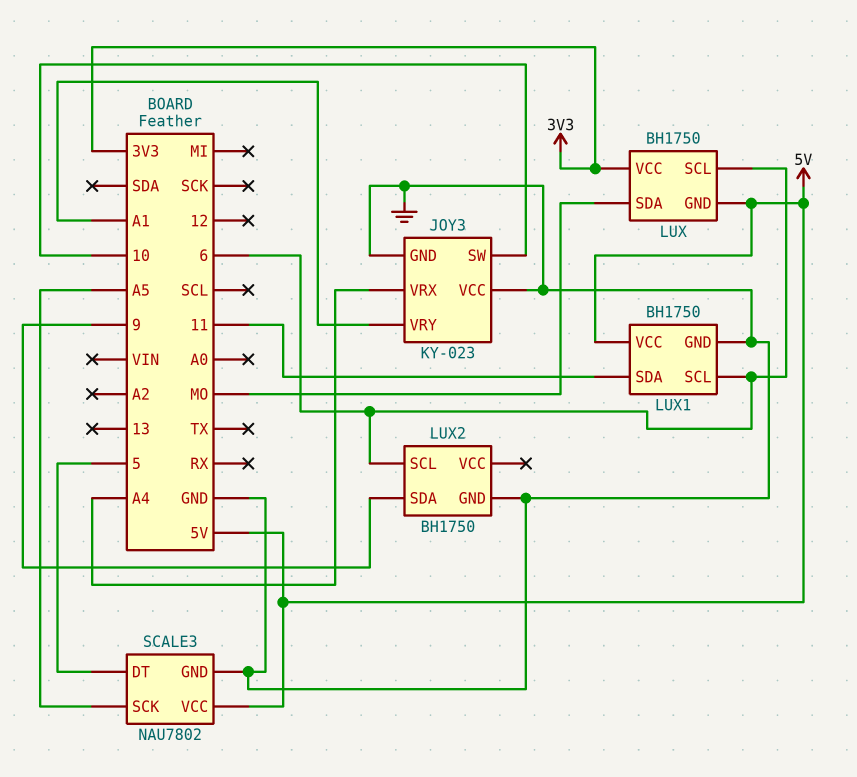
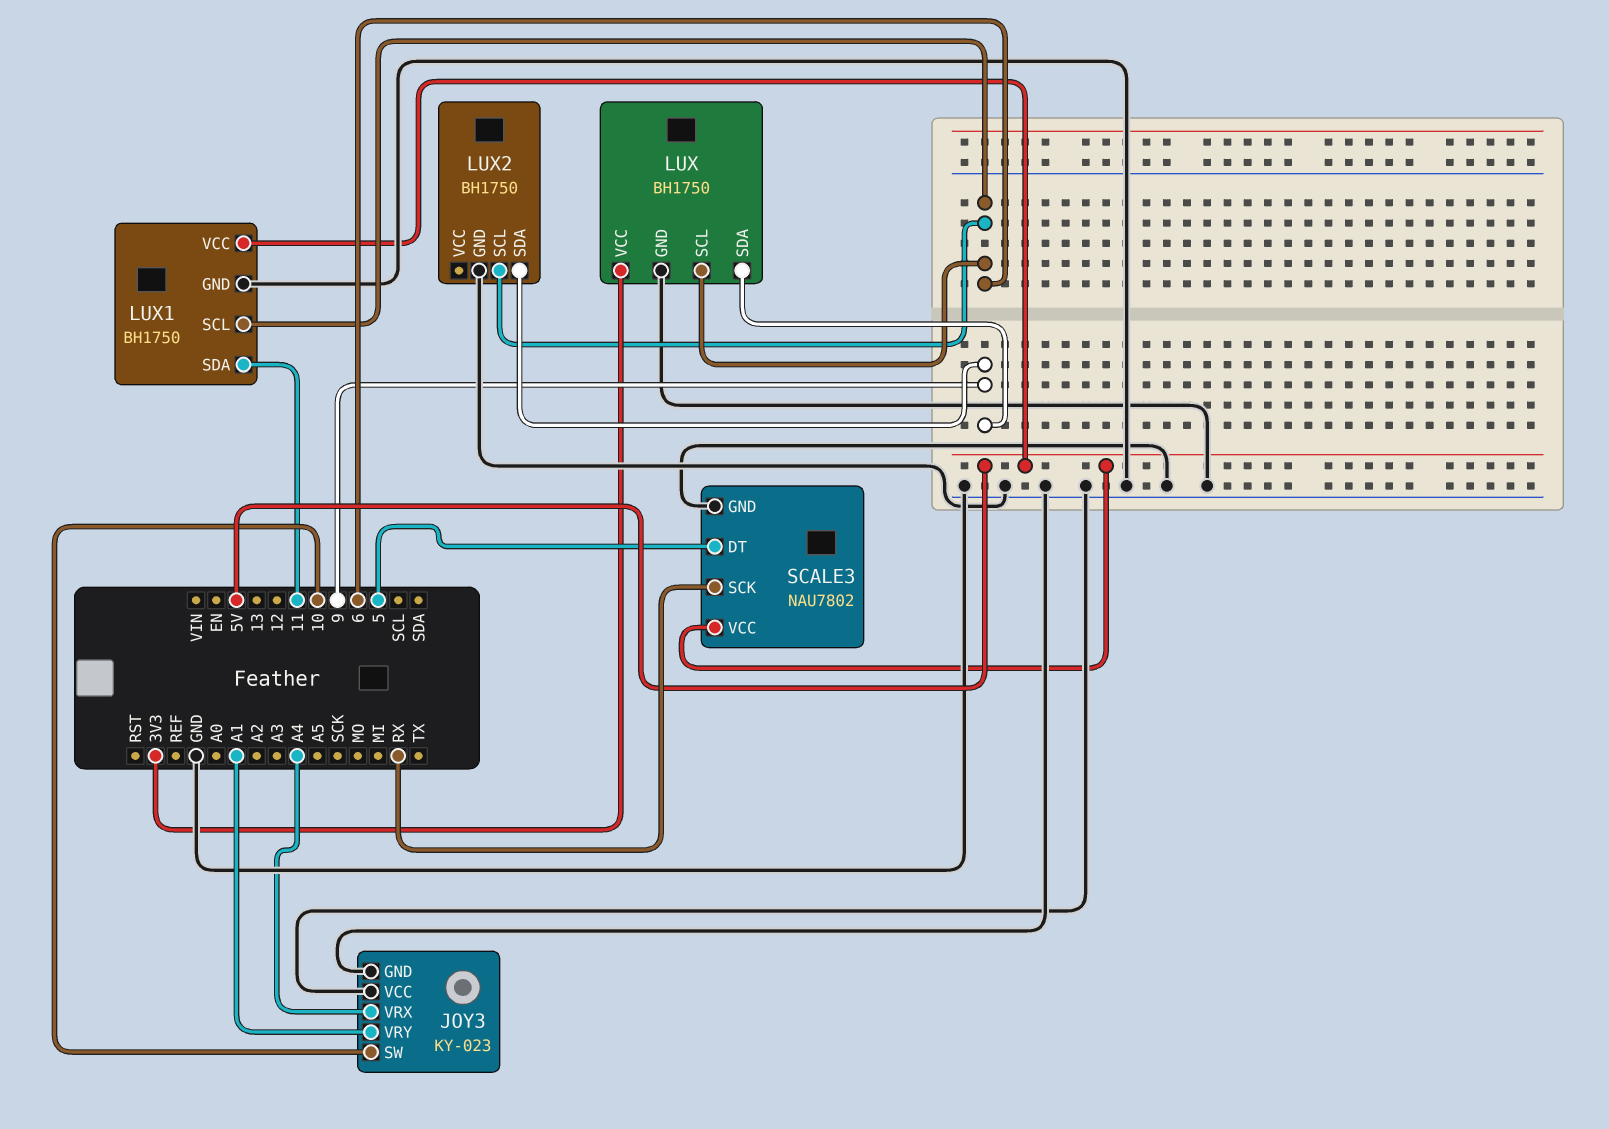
LUX pin GND: 5V -> GND
LUX pin SDA: MO -> 9
SCALE3 pin SCK: A5 -> RX

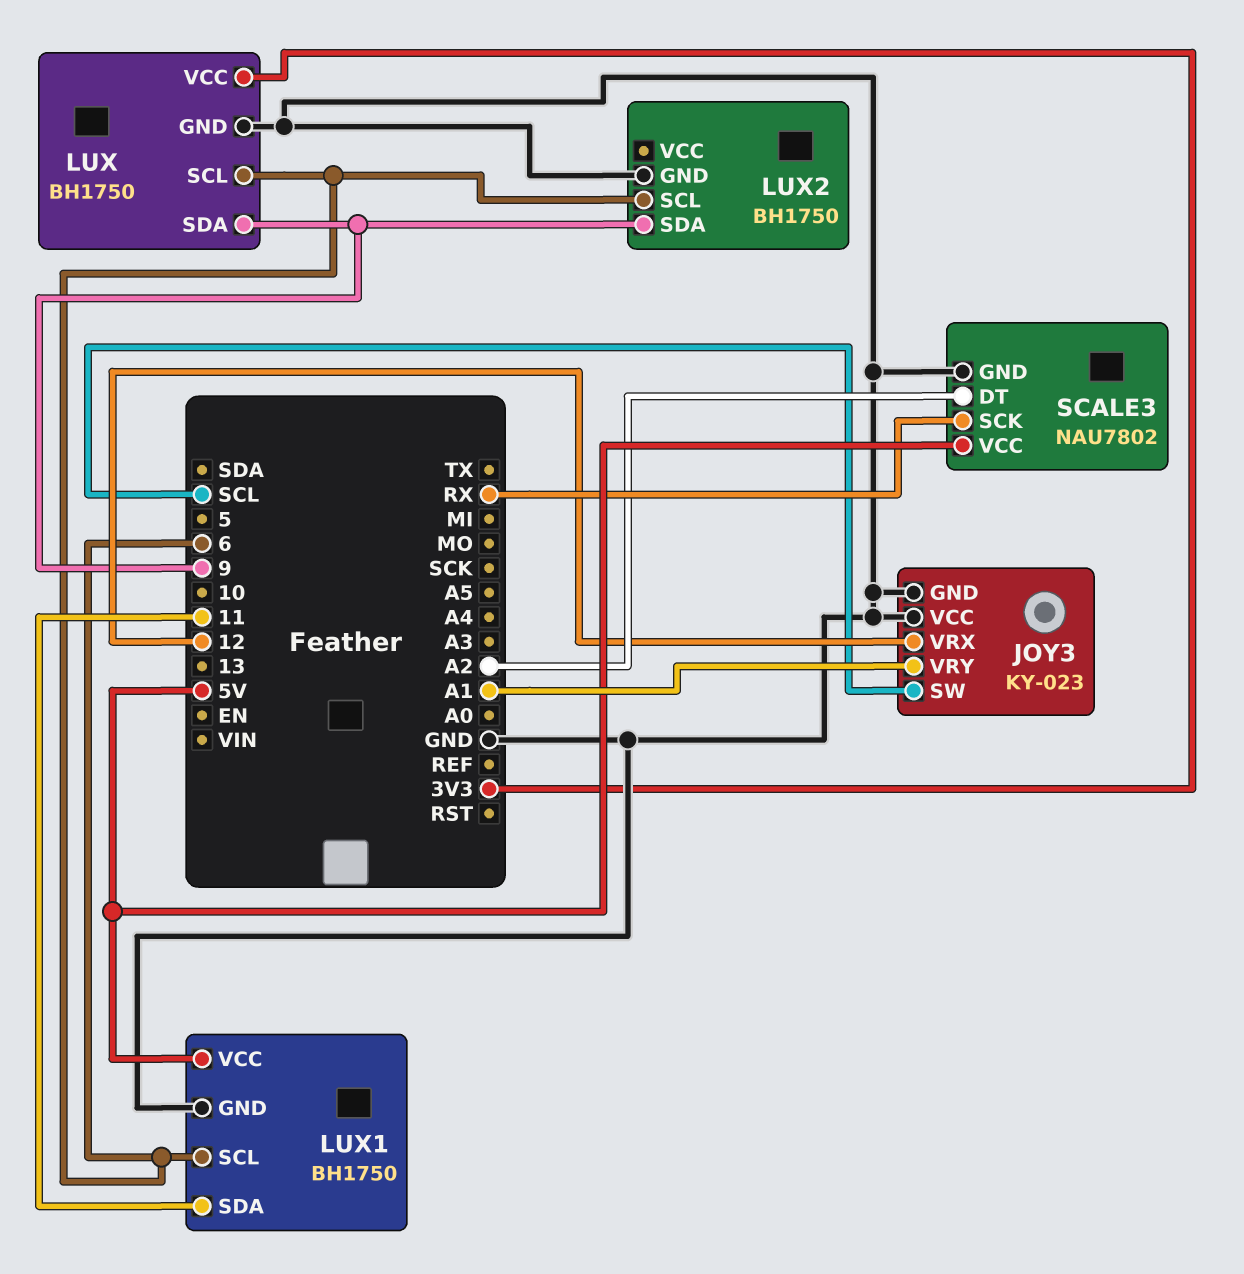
JOY3 pin SW: 10 -> SCL
JOY3 pin VRX: A4 -> 12
SCALE3 pin DT: 5 -> A2

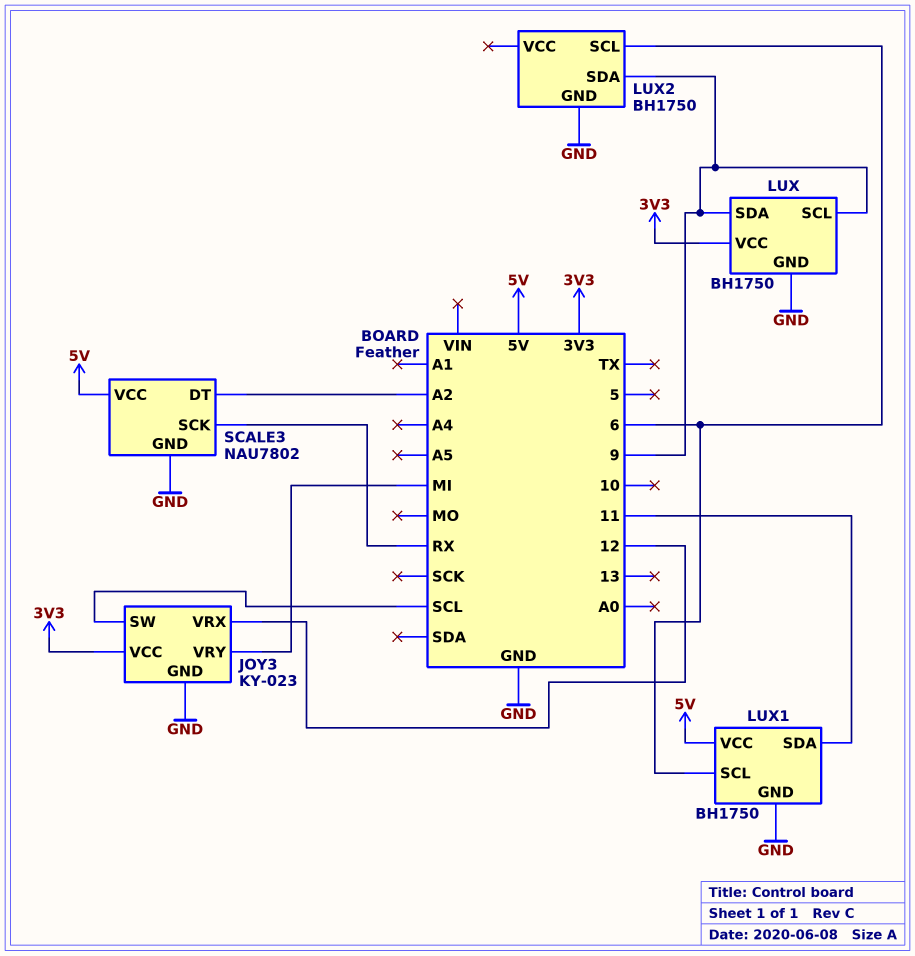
JOY3 pin VCC: GND -> 3V3
JOY3 pin VRY: A1 -> MI
LUX pin SCL: 6 -> 9

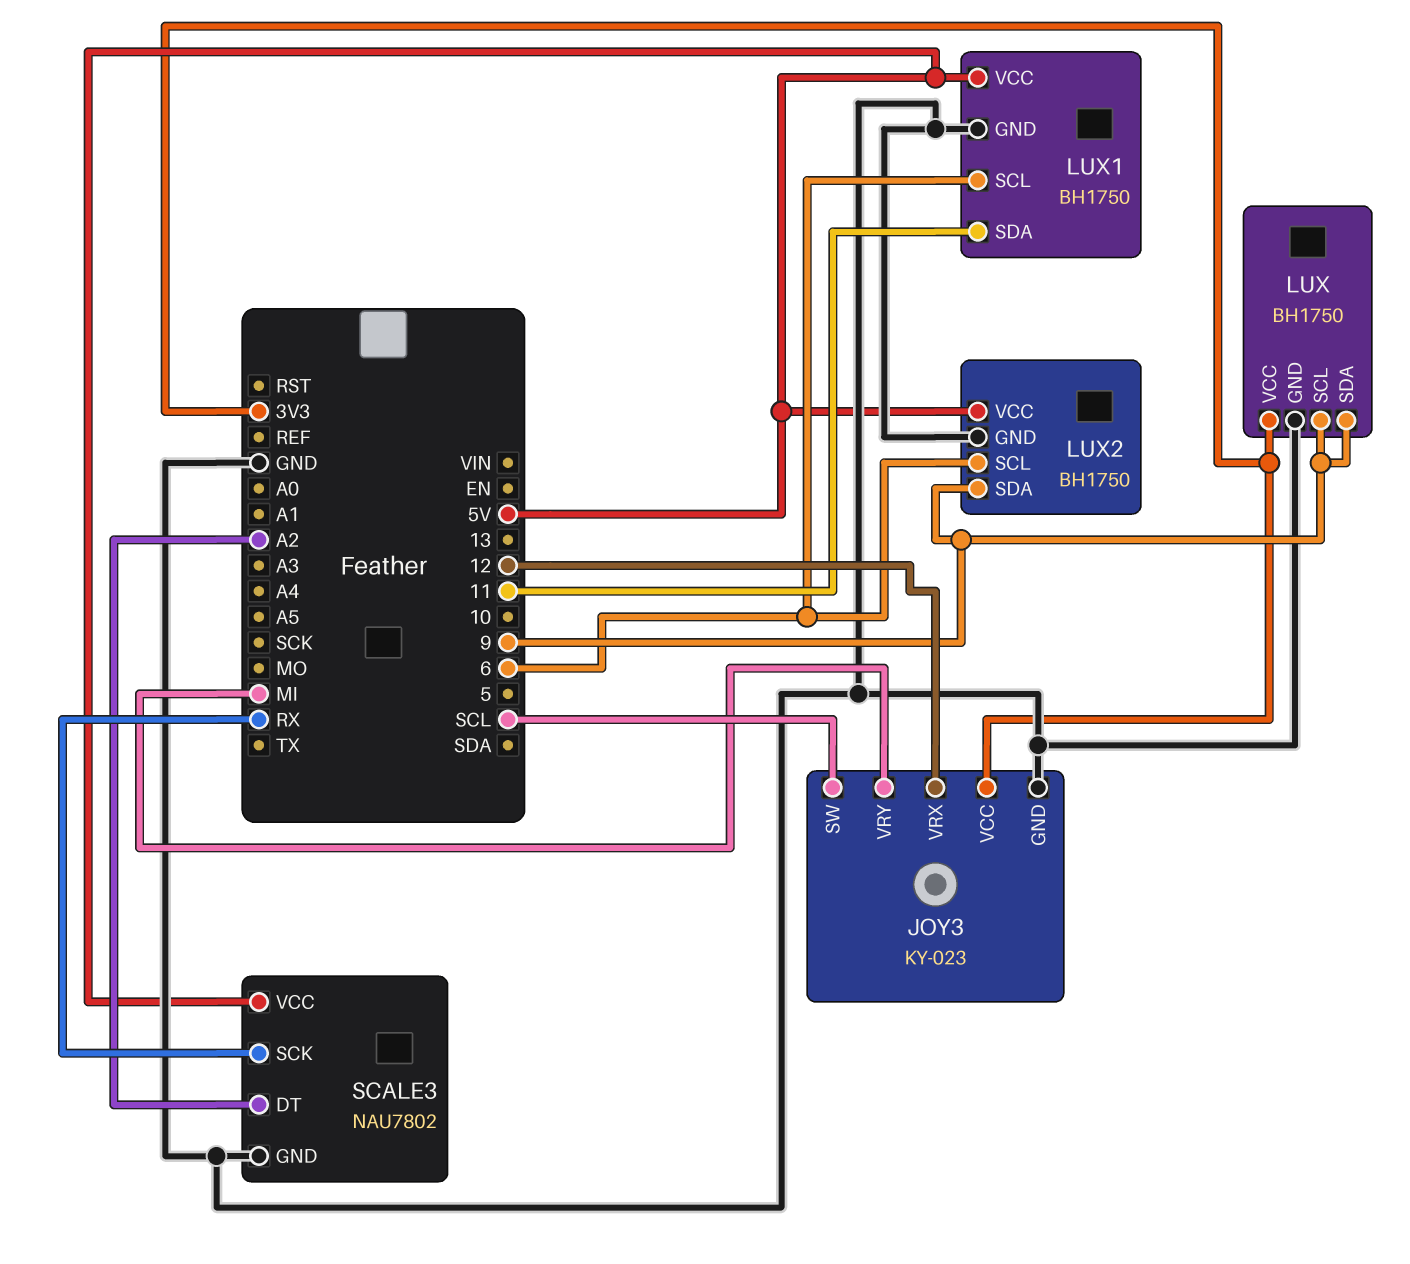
LUX2 pin VCC: none -> 5V

